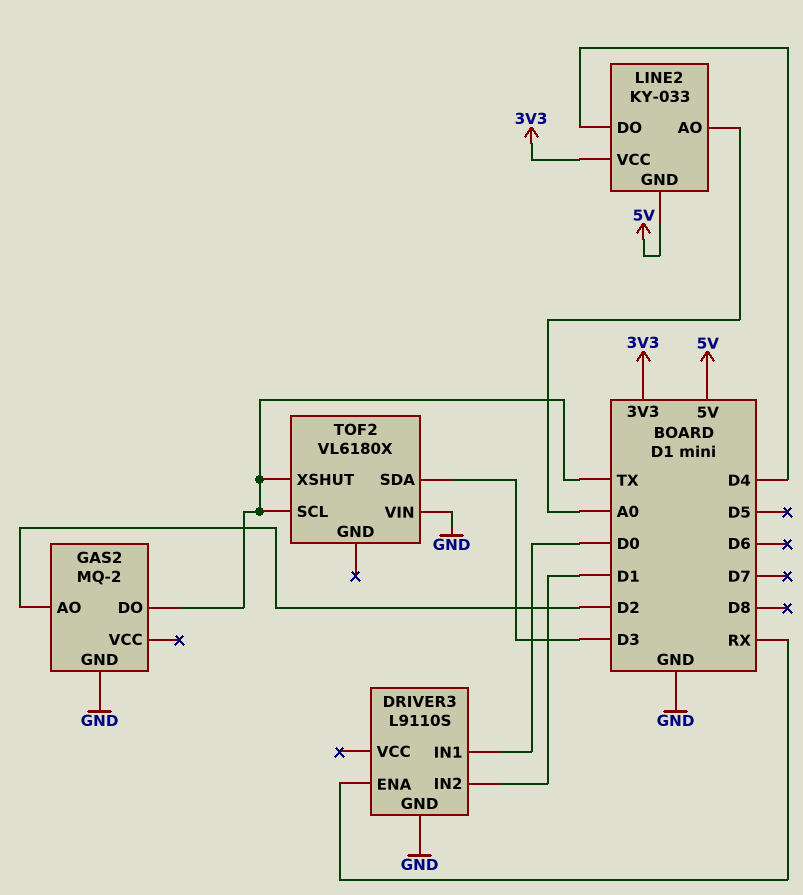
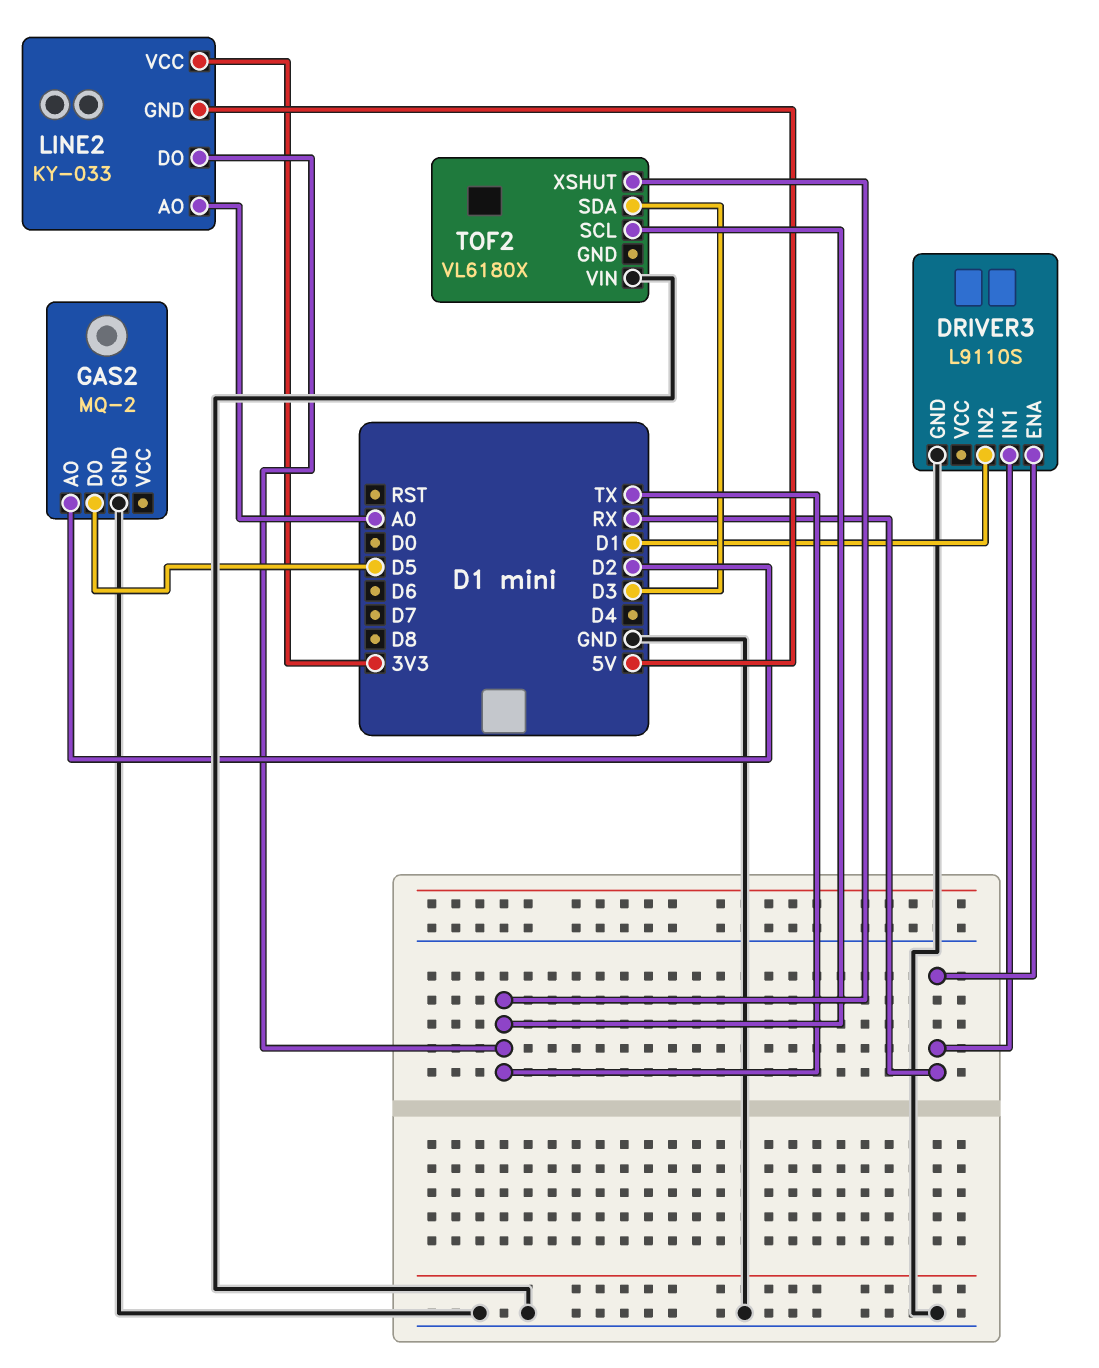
DRIVER3 pin IN1: D0 -> RX
GAS2 pin DO: TX -> D5
LINE2 pin DO: D4 -> TX

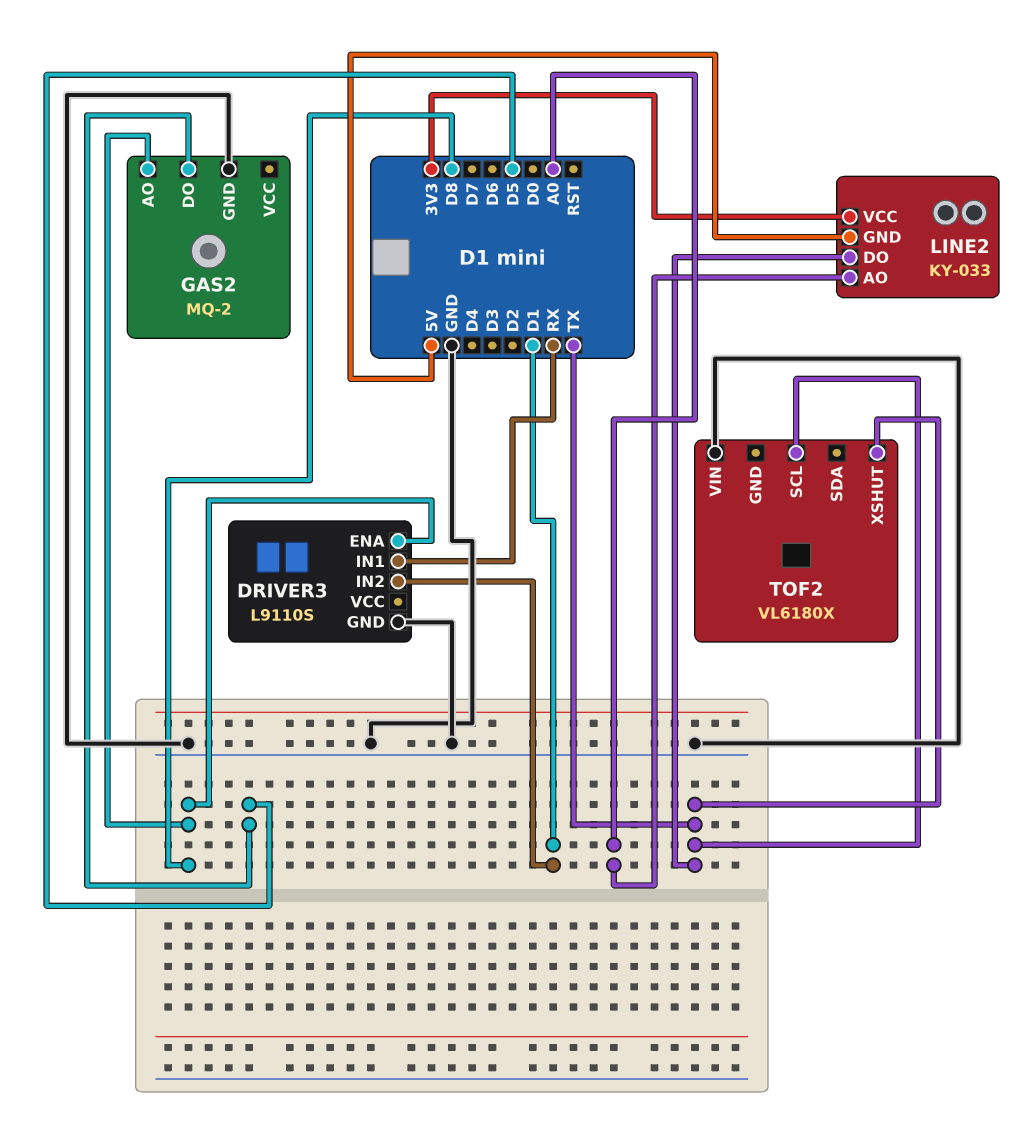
DRIVER3 pin ENA: RX -> D8
GAS2 pin AO: D2 -> D8
TOF2 pin SDA: D3 -> none

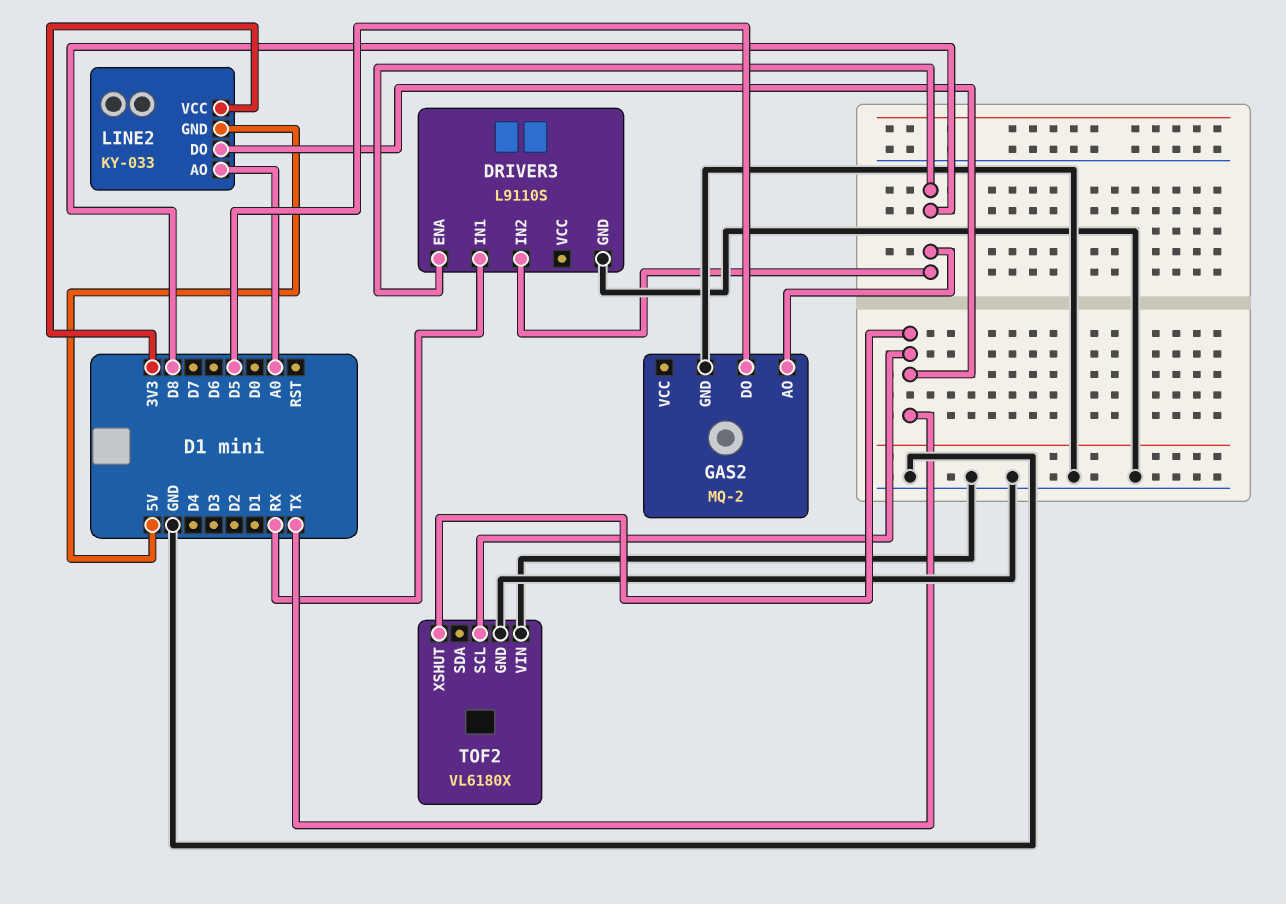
DRIVER3 pin IN2: D1 -> D8
TOF2 pin GND: none -> GND

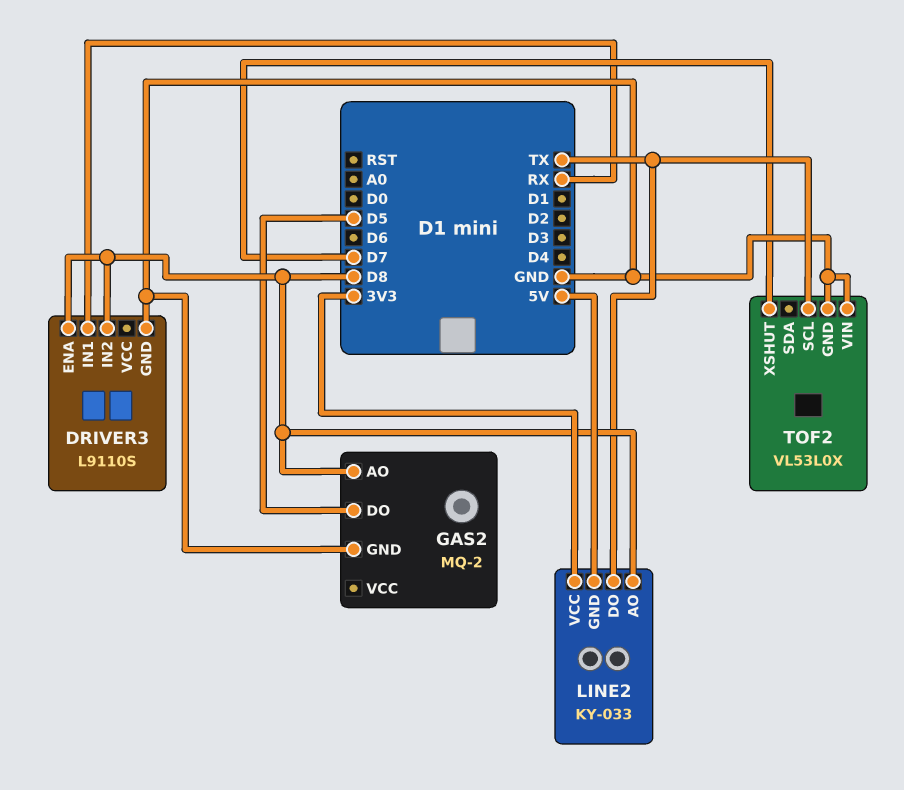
LINE2 pin AO: A0 -> D8
TOF2: VL6180X -> VL53L0X
TOF2 pin XSHUT: TX -> D7

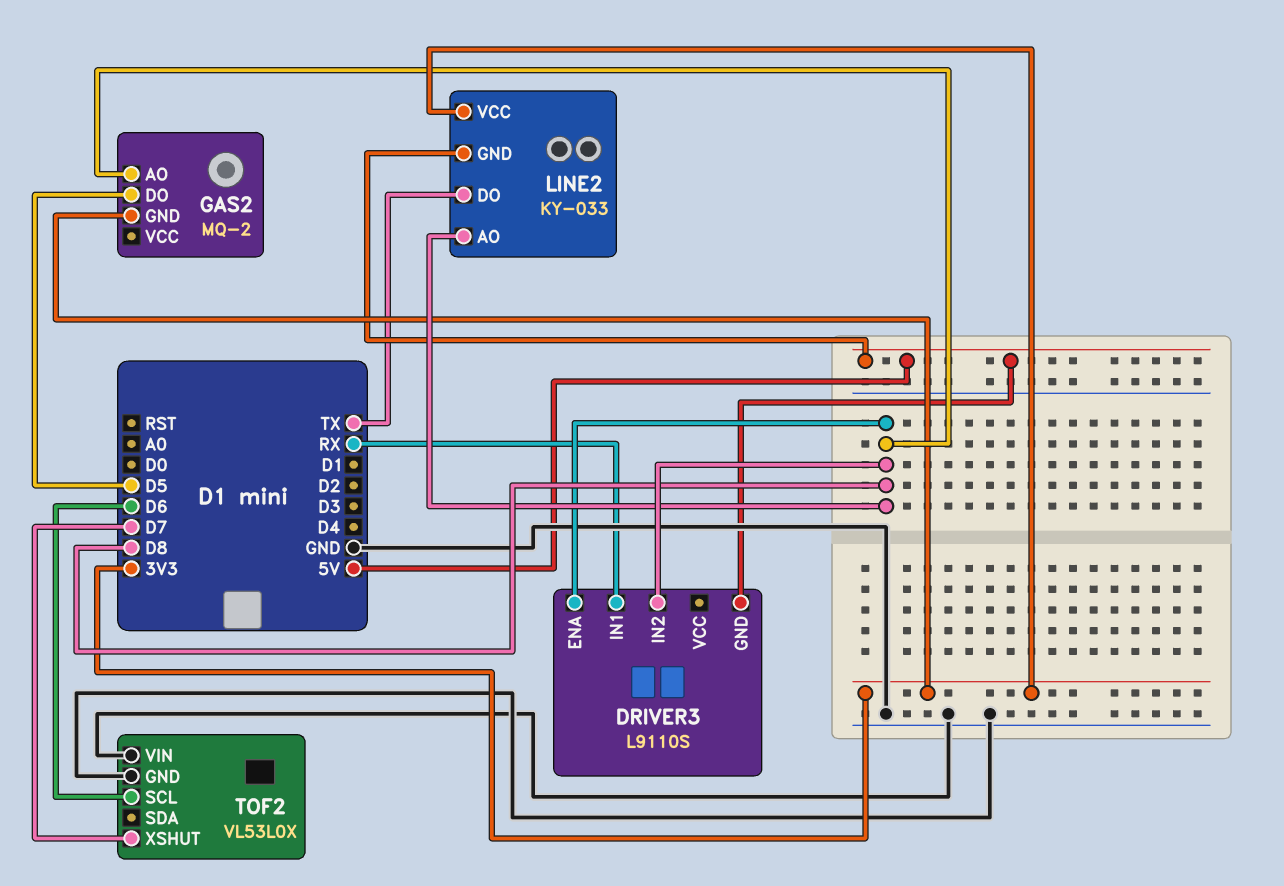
DRIVER3 pin GND: GND -> 5V
GAS2 pin GND: GND -> 3V3
TOF2 pin SCL: TX -> D6

